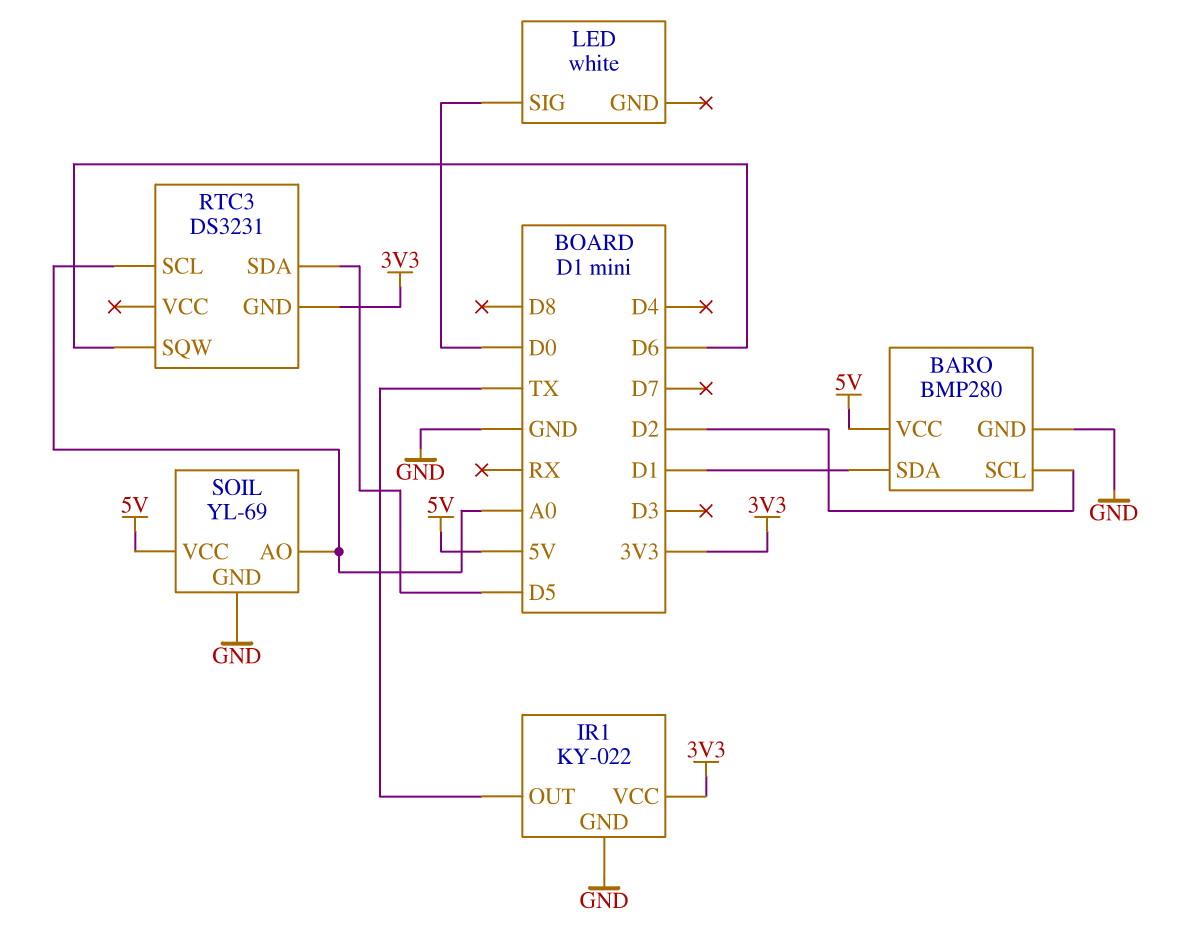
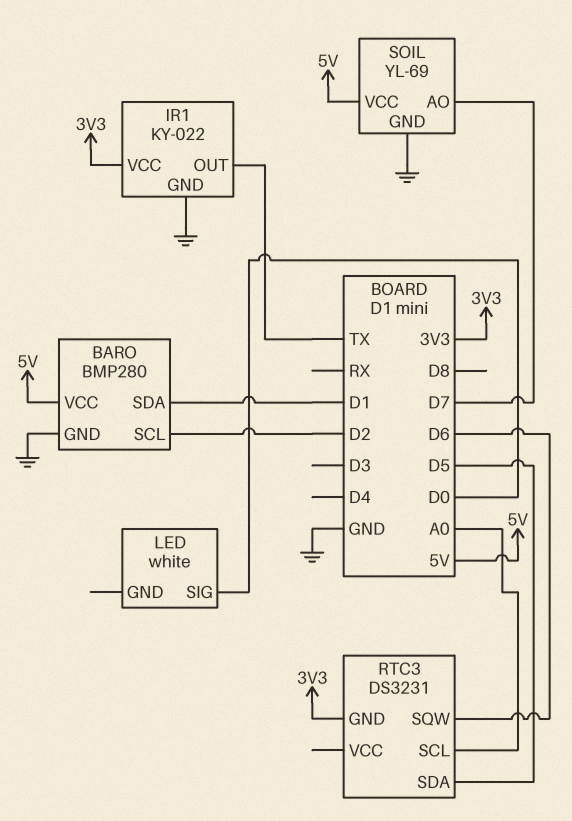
SOIL pin AO: A0 -> D7

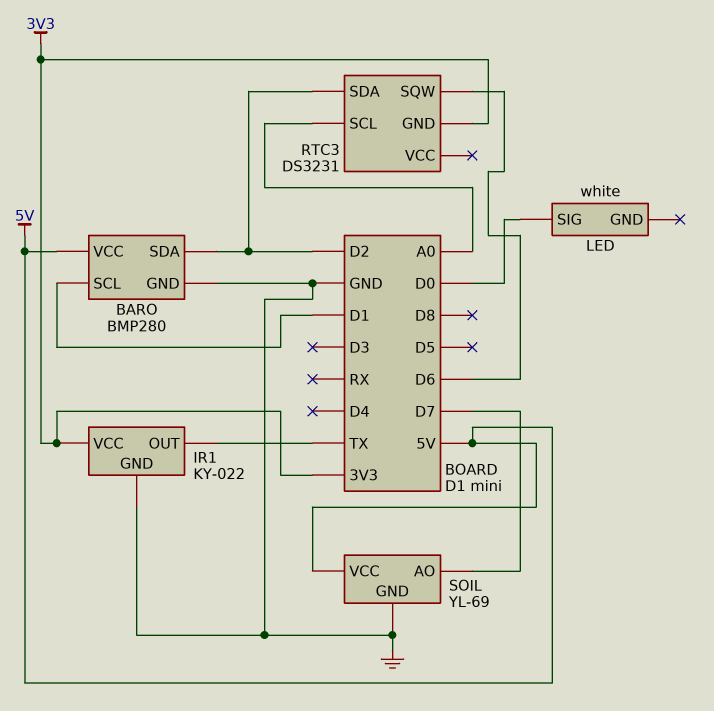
BARO pin SCL: D2 -> D1
BARO pin SDA: D1 -> D2
RTC3 pin SDA: D5 -> D2

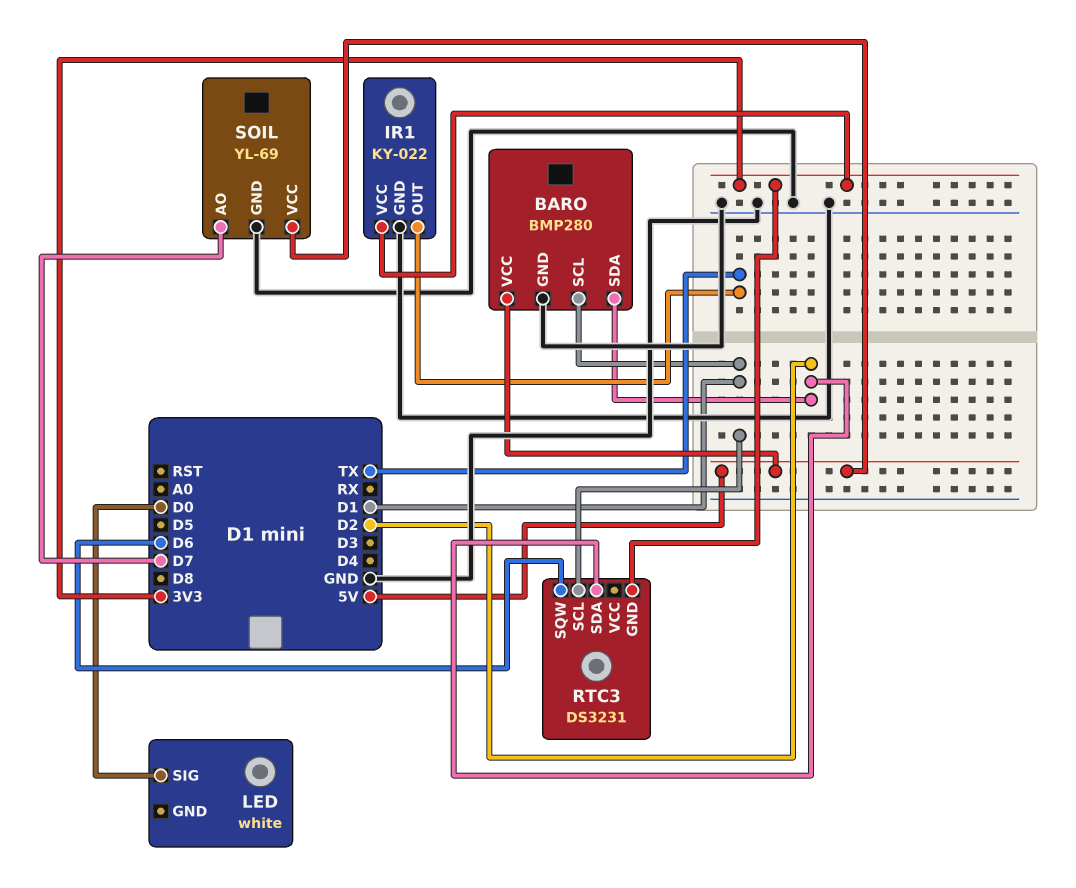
RTC3 pin SCL: A0 -> D1

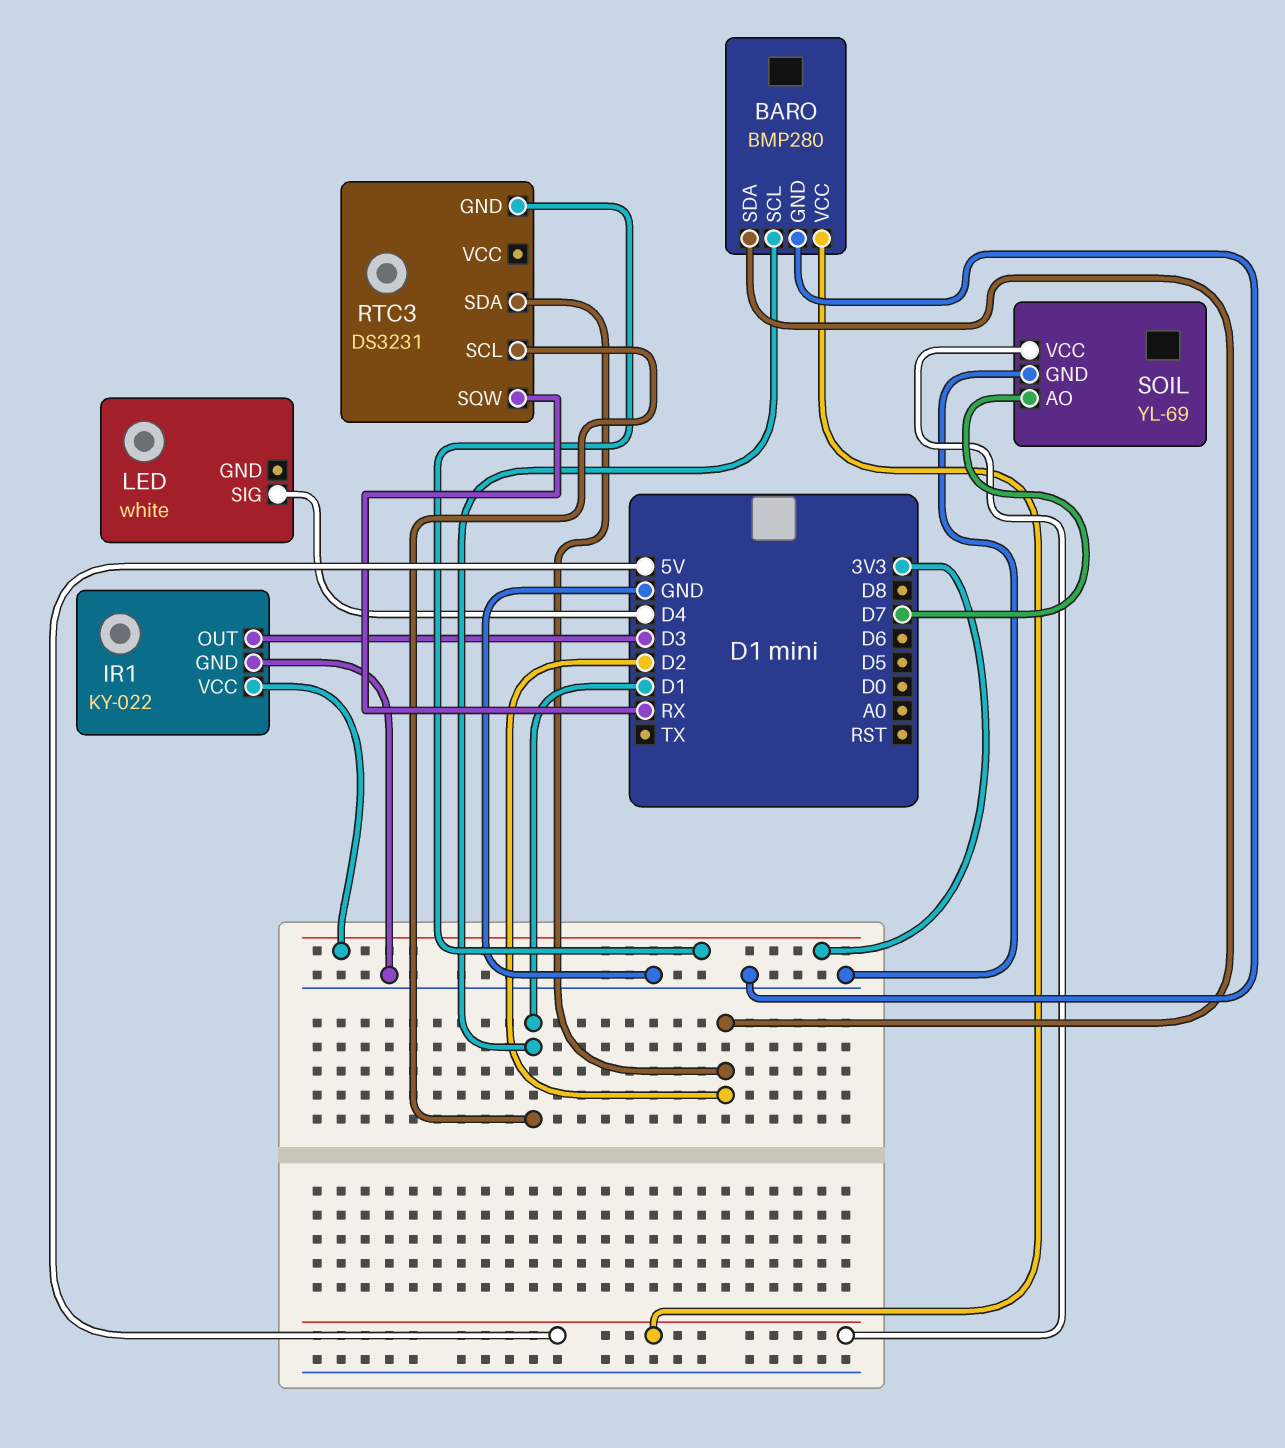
IR1 pin OUT: TX -> D3
LED pin SIG: D0 -> D4
RTC3 pin SQW: D6 -> RX

